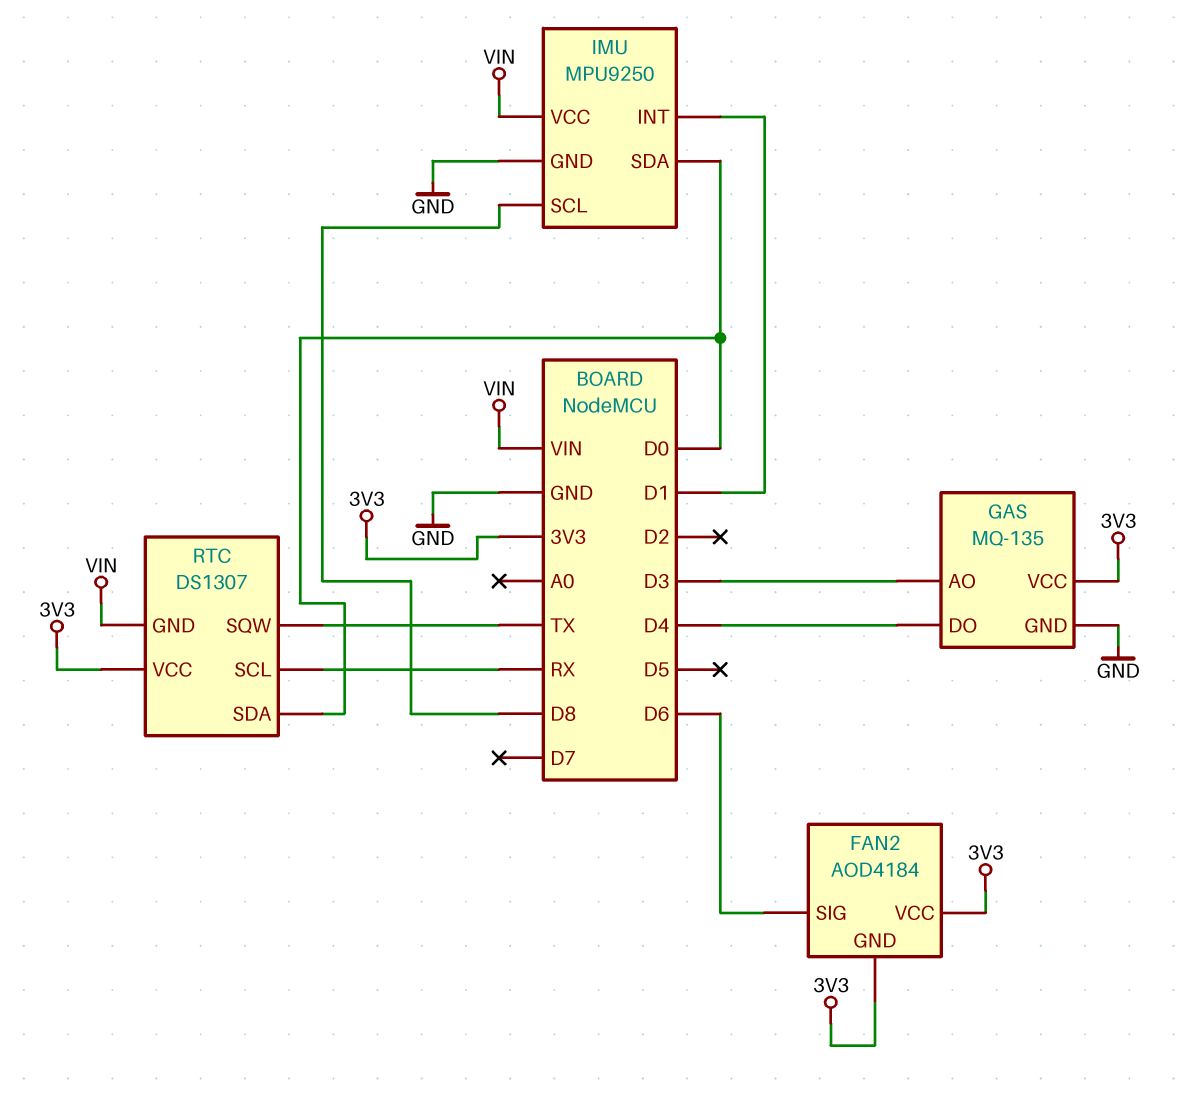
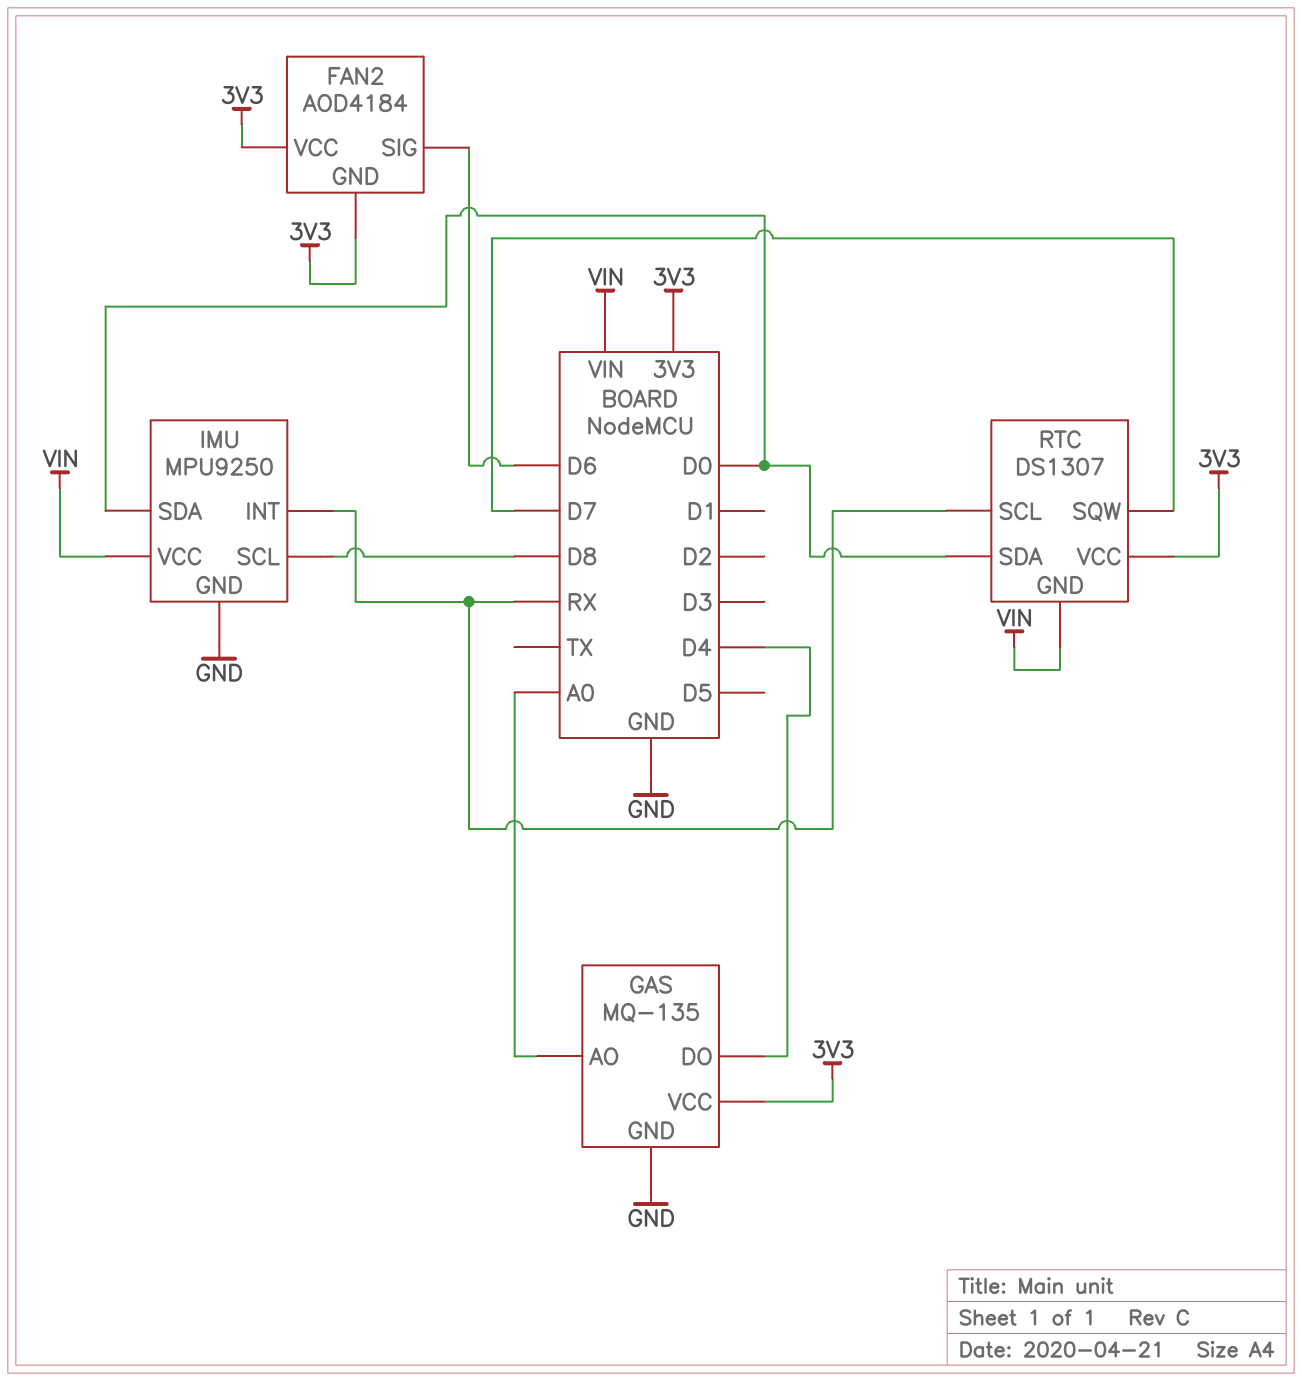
GAS pin AO: D3 -> A0
IMU pin INT: D1 -> RX
RTC pin SQW: TX -> D7

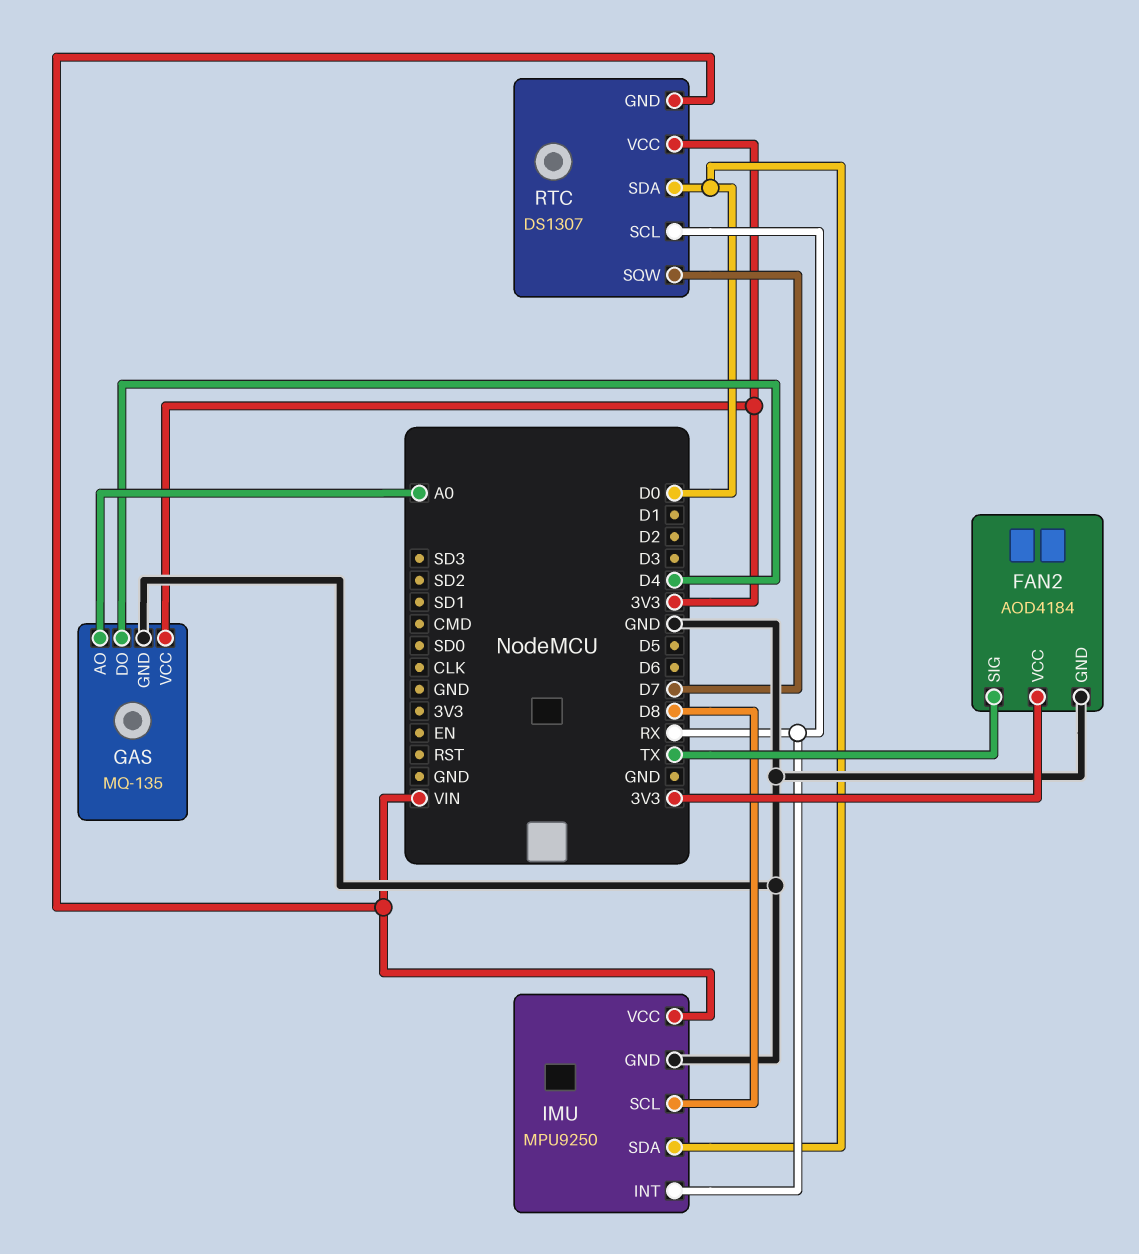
FAN2 pin GND: 3V3 -> GND
FAN2 pin SIG: D6 -> TX

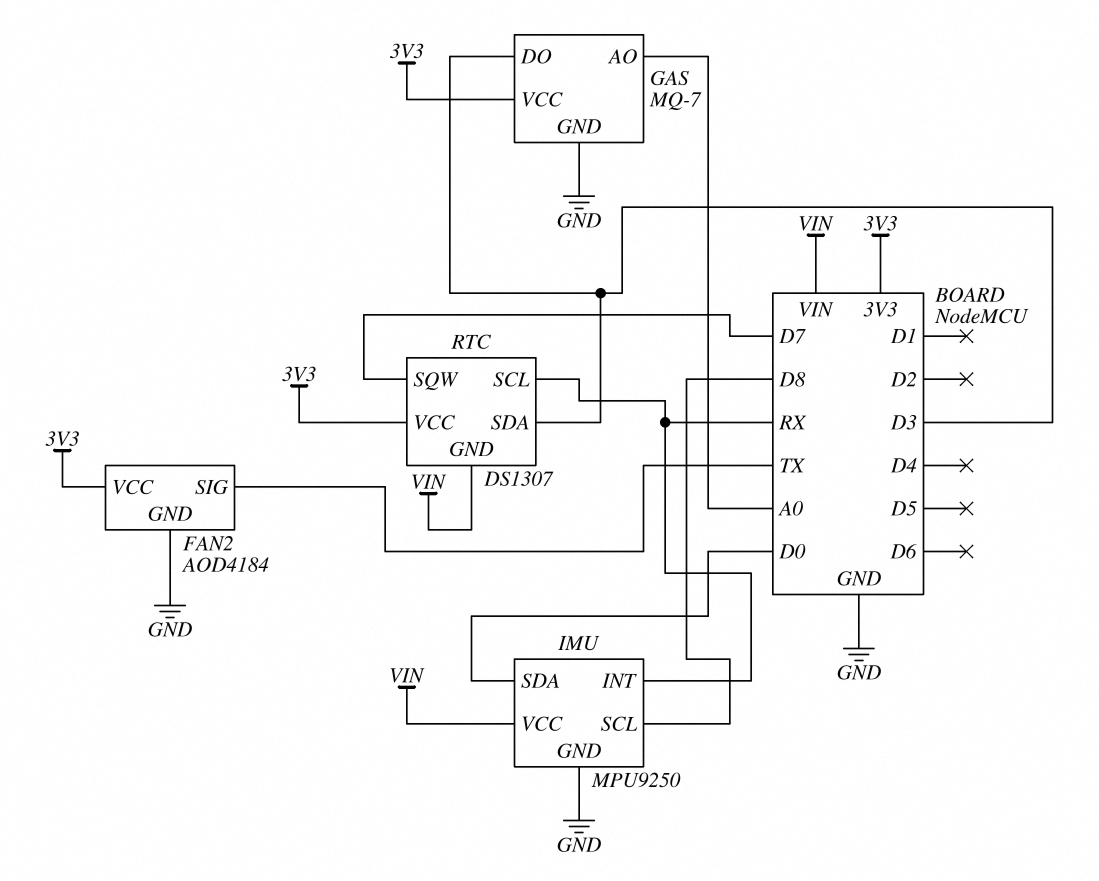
GAS: MQ-135 -> MQ-7
GAS pin DO: D4 -> D3
RTC pin SDA: D0 -> D3

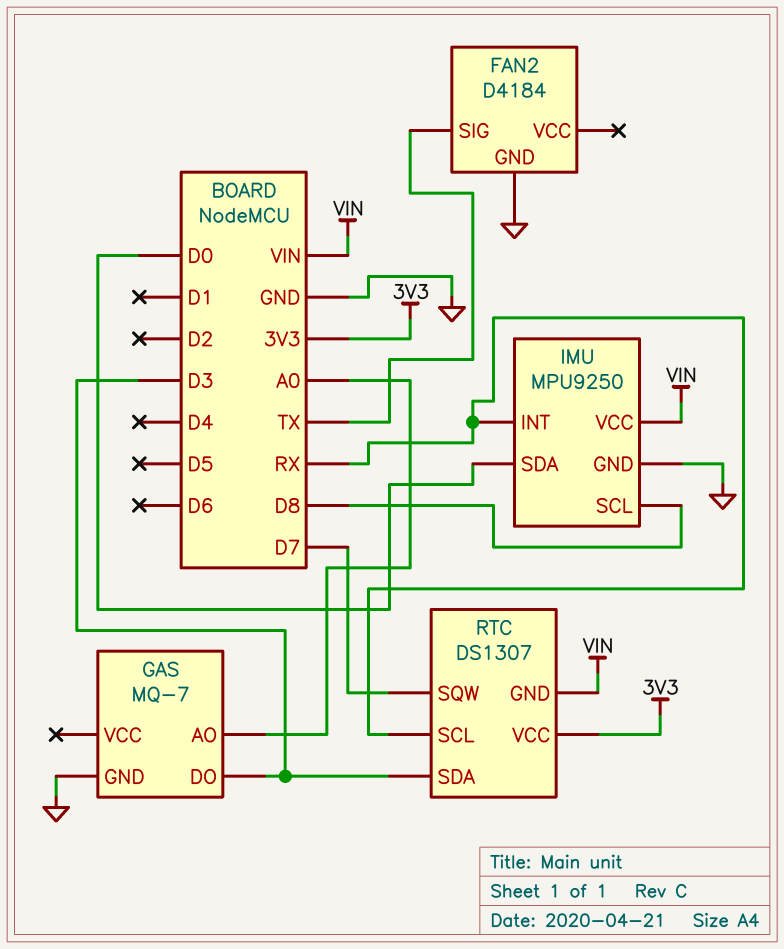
FAN2: AOD4184 -> D4184
FAN2 pin VCC: 3V3 -> none
GAS pin VCC: 3V3 -> none

